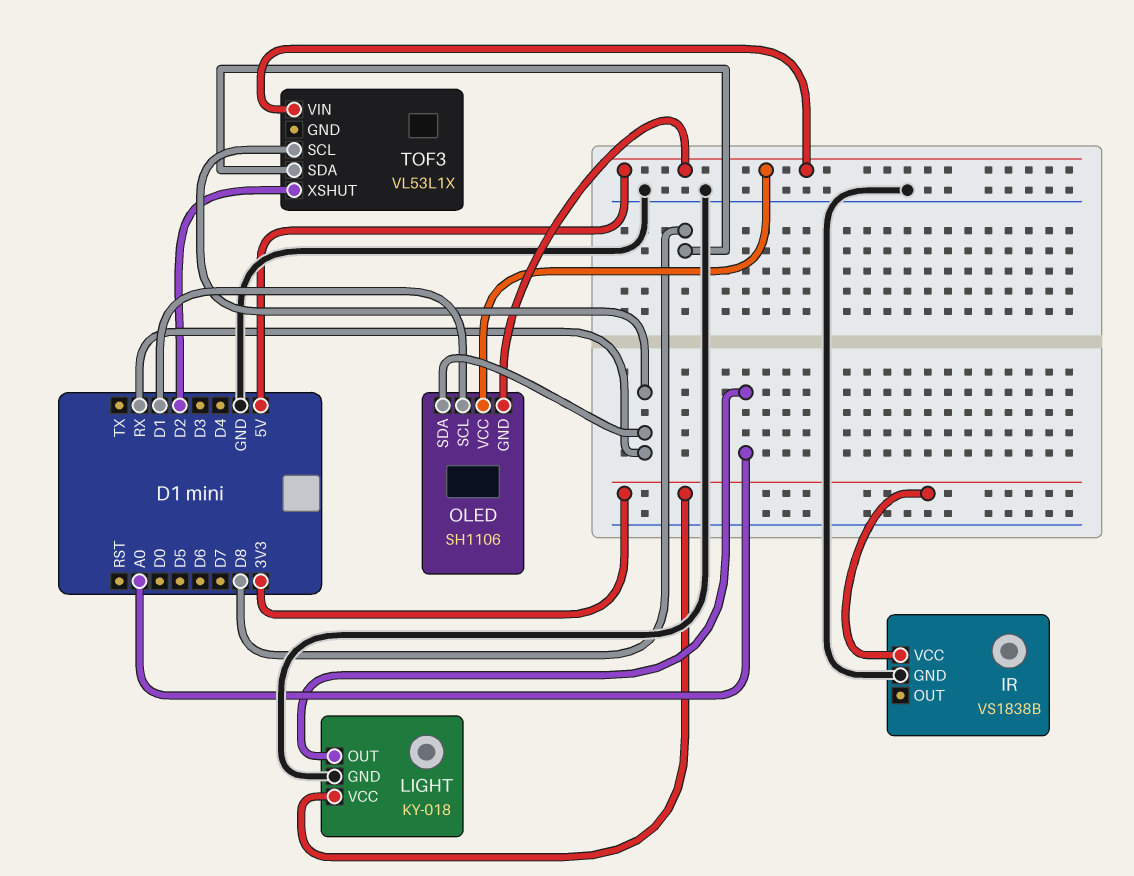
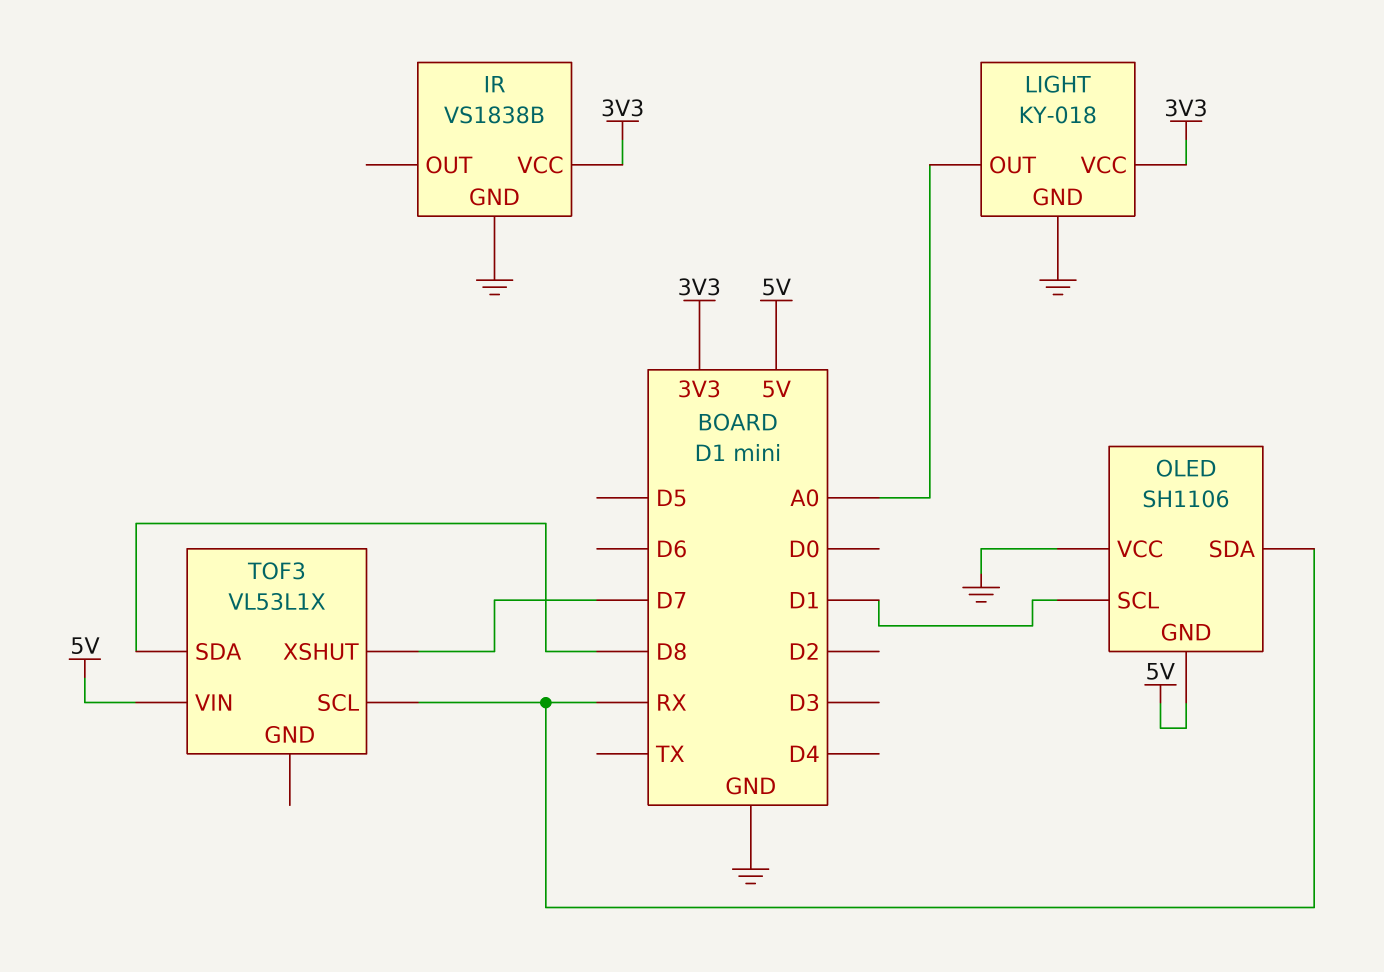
OLED pin VCC: 5V -> GND
TOF3 pin XSHUT: D2 -> D7

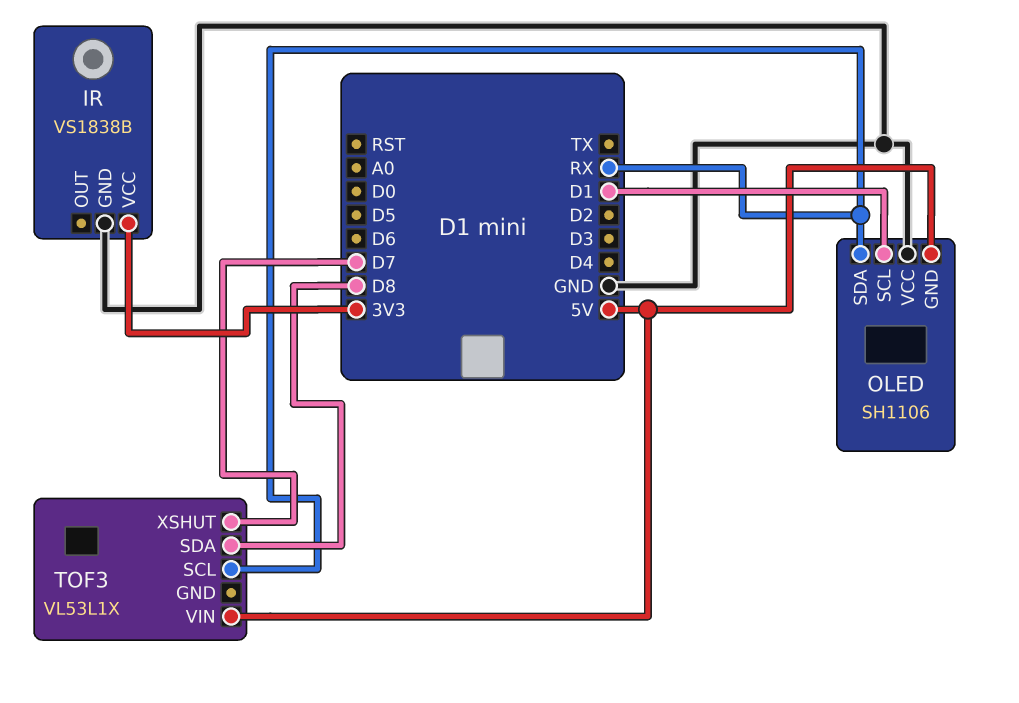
LIGHT: KY-018 -> none
LIGHT pin GND: GND -> none
LIGHT pin OUT: A0 -> none
LIGHT pin VCC: 3V3 -> none

